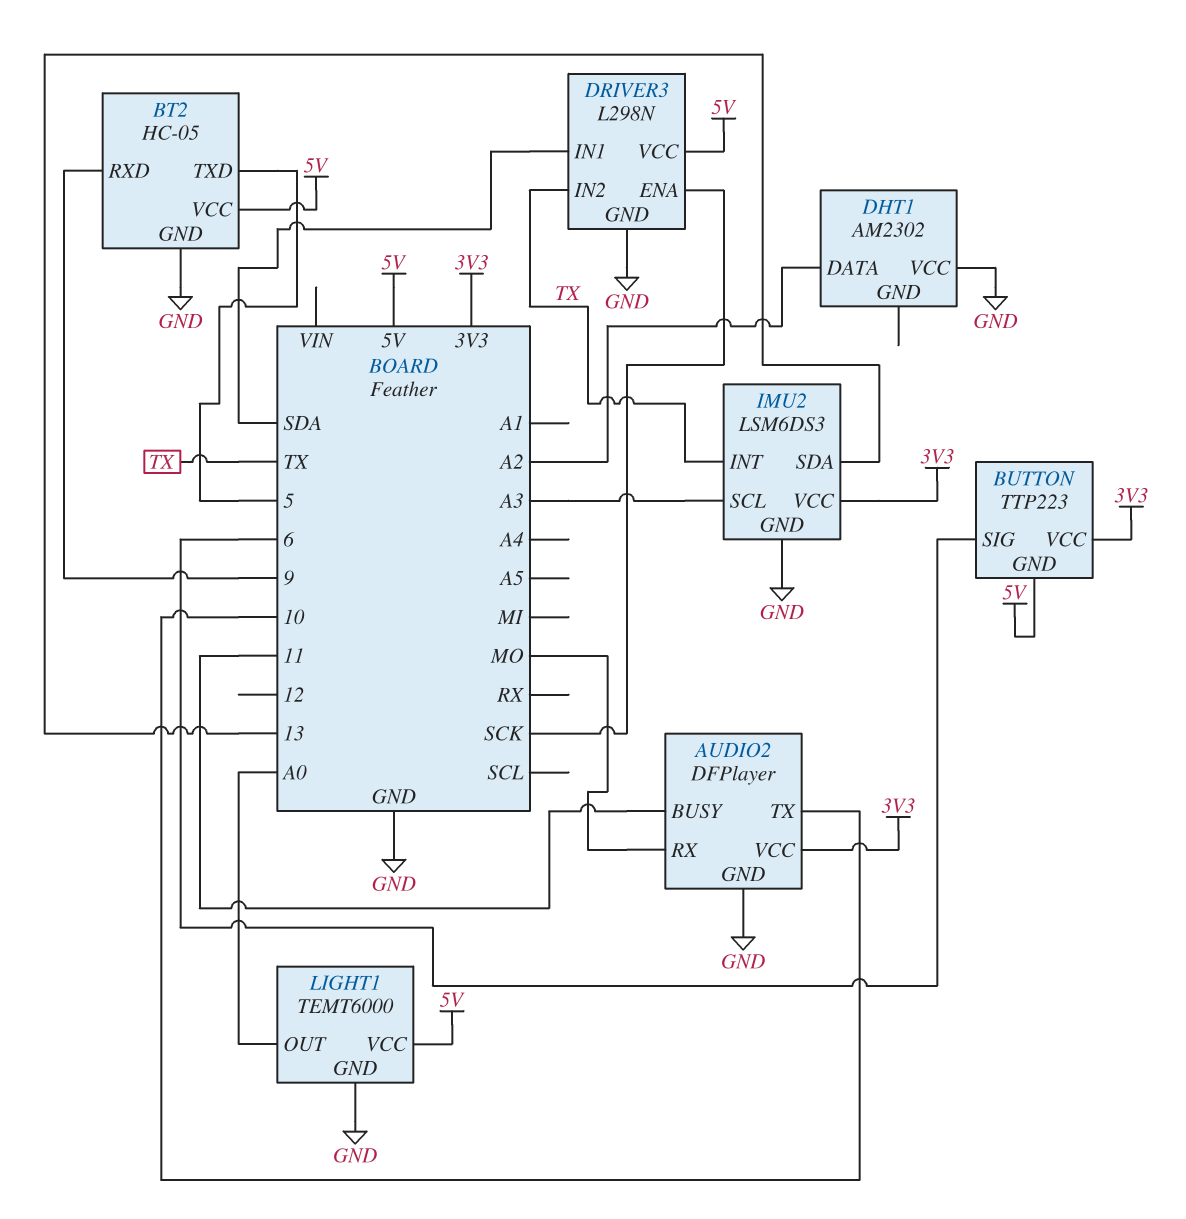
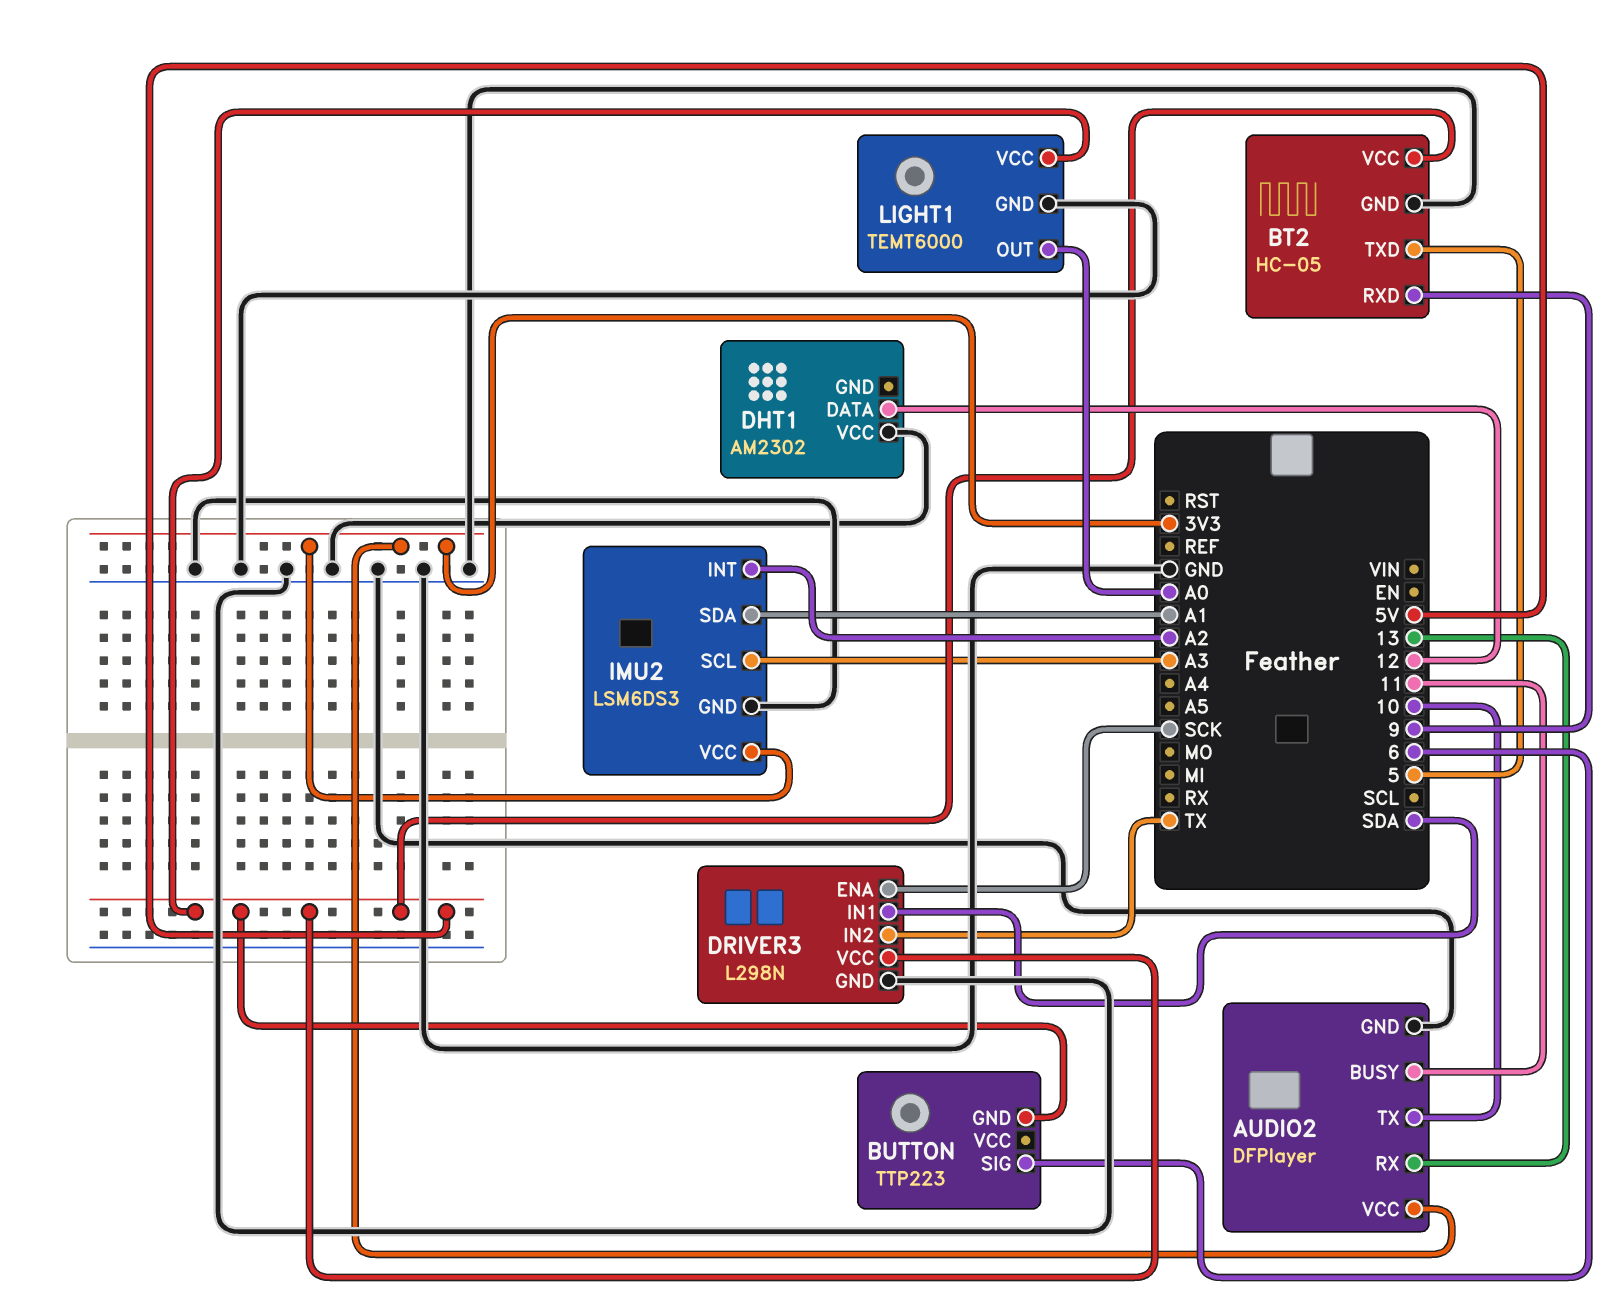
AUDIO2 pin RX: MO -> 13
BUTTON pin VCC: 3V3 -> none
DHT1 pin DATA: A2 -> 12
IMU2 pin INT: TX -> A2
IMU2 pin SDA: 13 -> A1

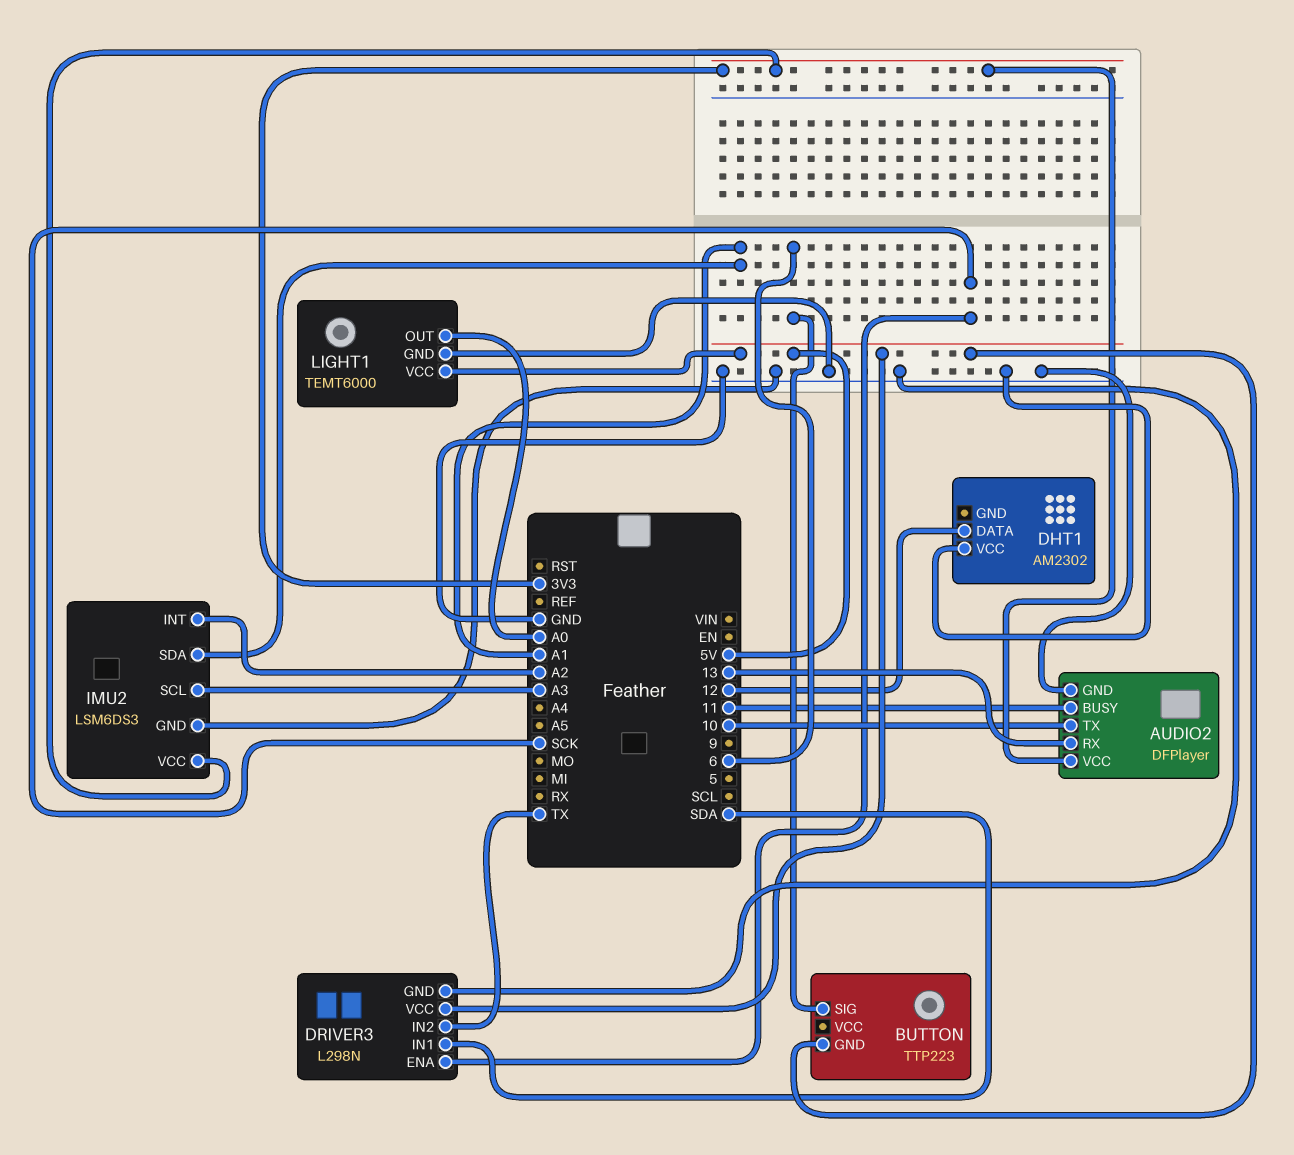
BT2: HC-05 -> none
BT2 pin GND: GND -> none
BT2 pin RXD: 9 -> none
BT2 pin TXD: 5 -> none
BT2 pin VCC: 5V -> none

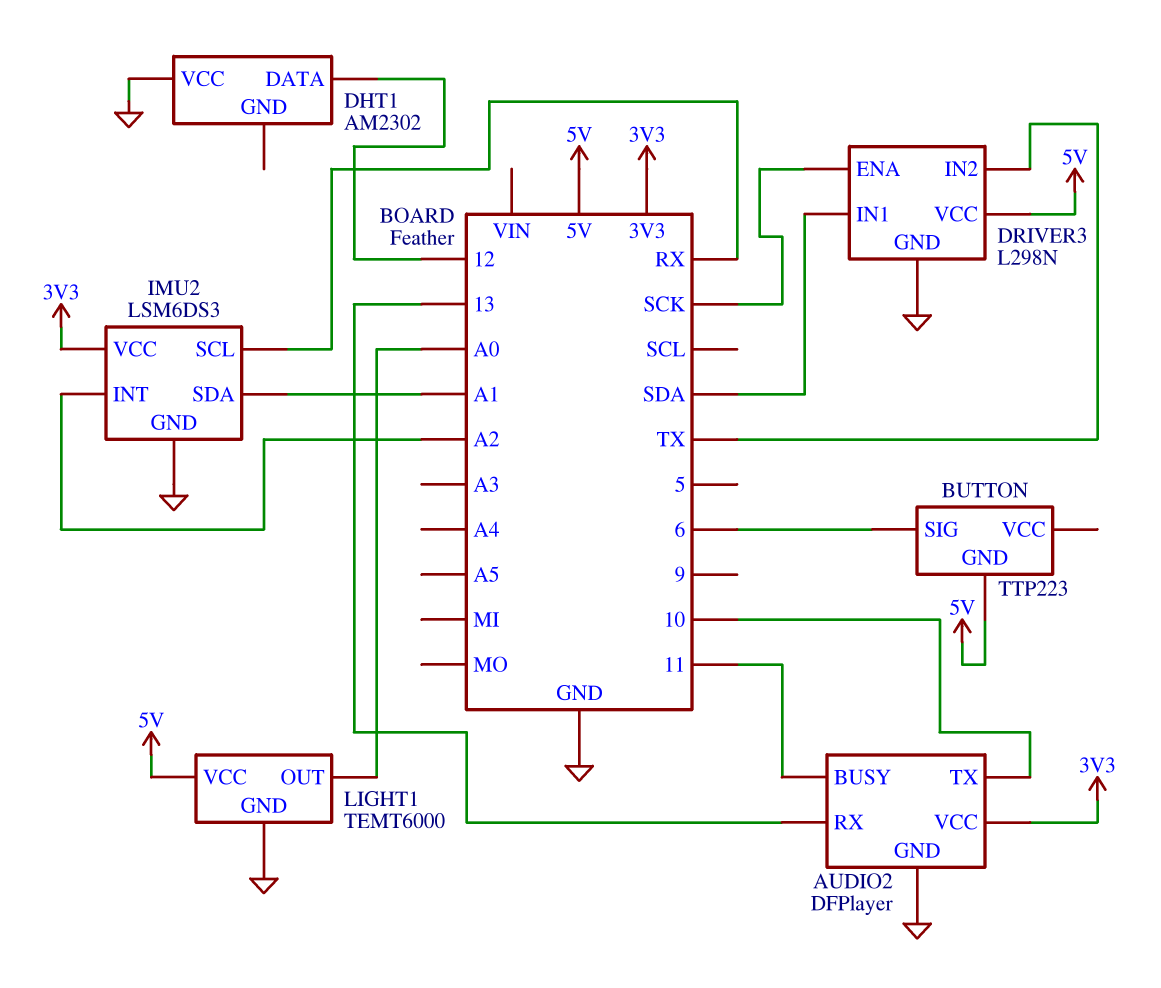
IMU2 pin SCL: A3 -> RX

